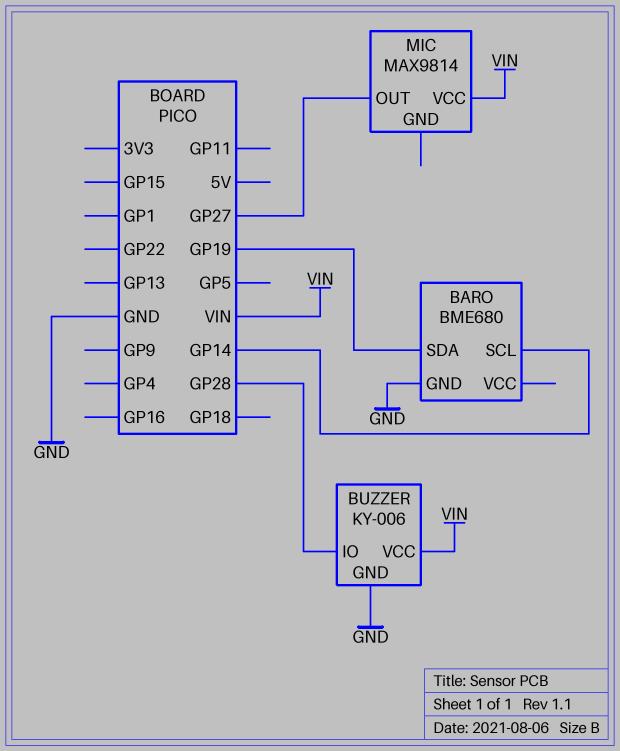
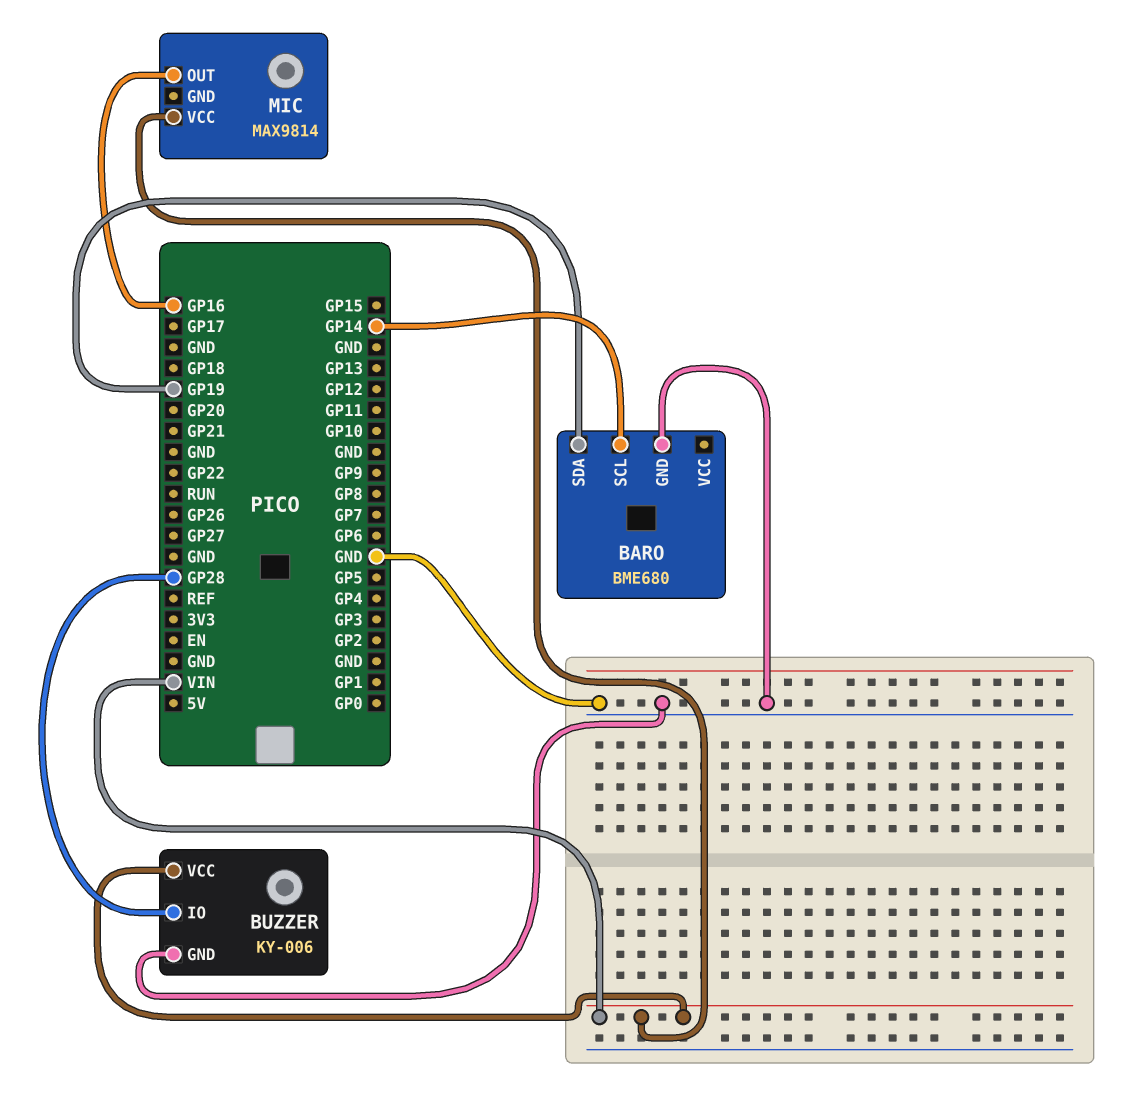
MIC pin OUT: GP27 -> GP16

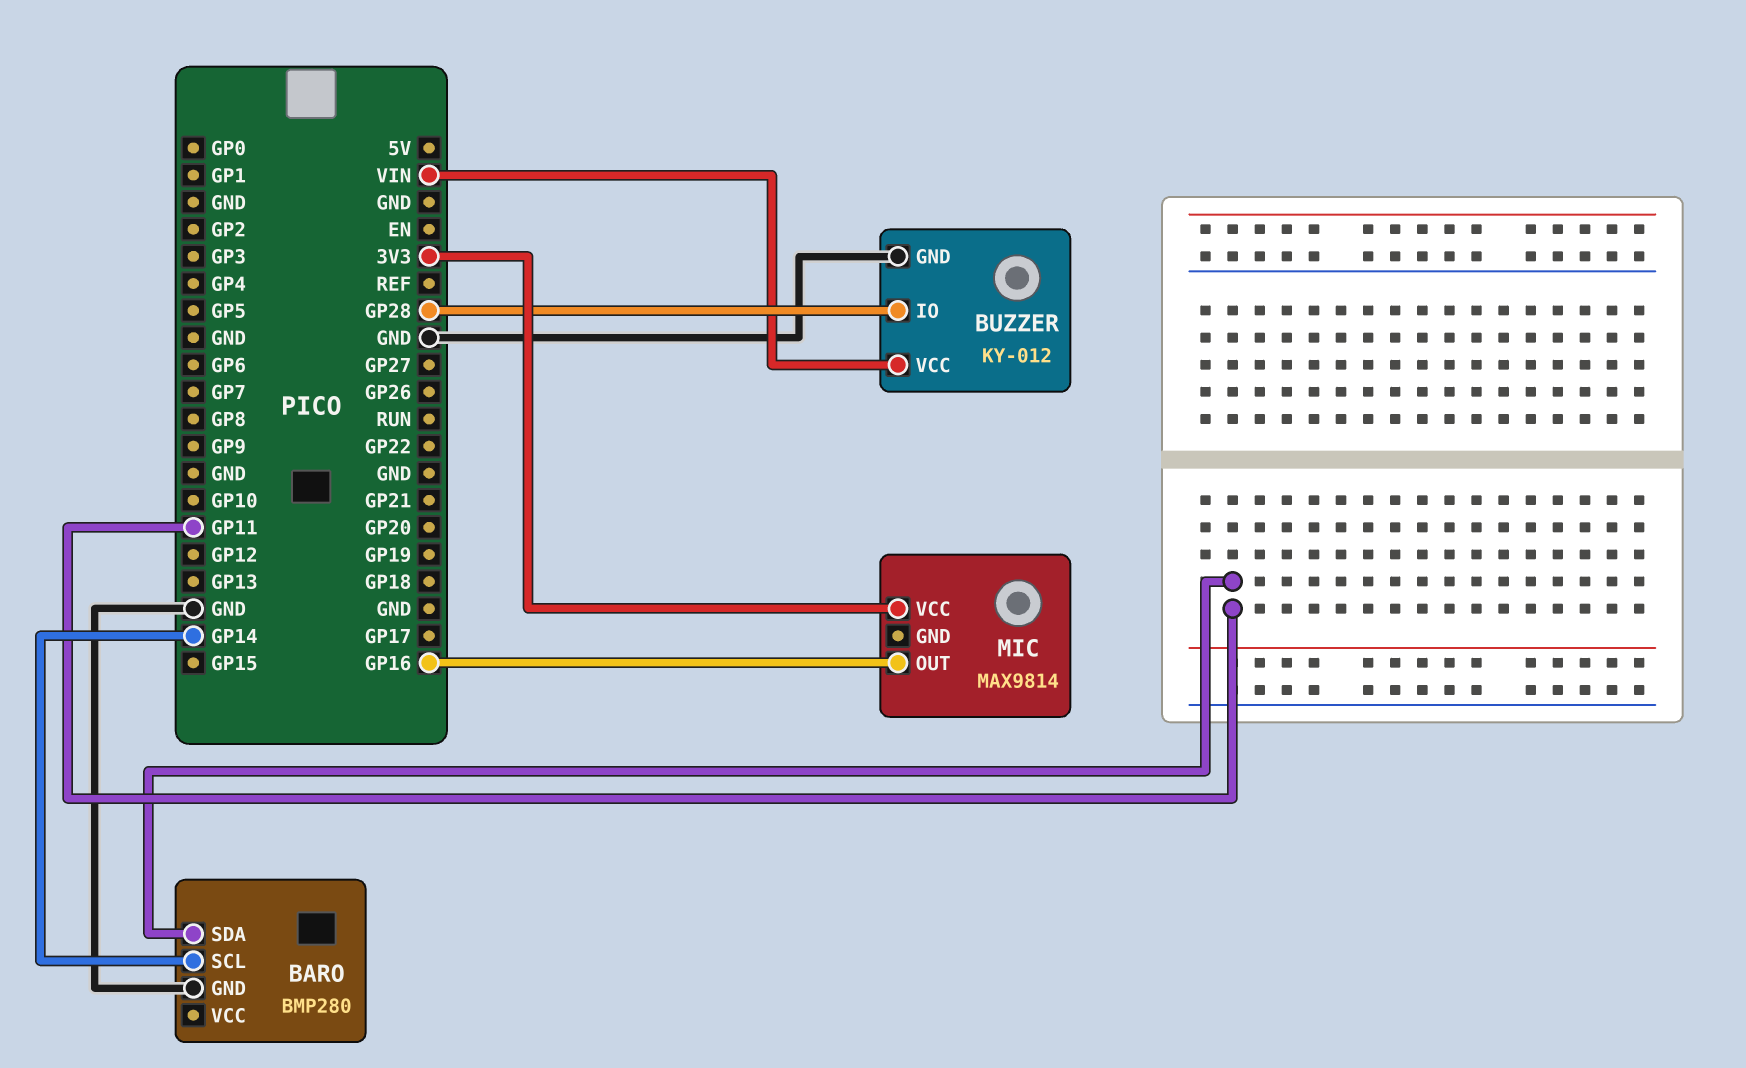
BARO: BME680 -> BMP280
BARO pin SDA: GP19 -> GP11
BUZZER: KY-006 -> KY-012
MIC pin VCC: VIN -> 3V3

